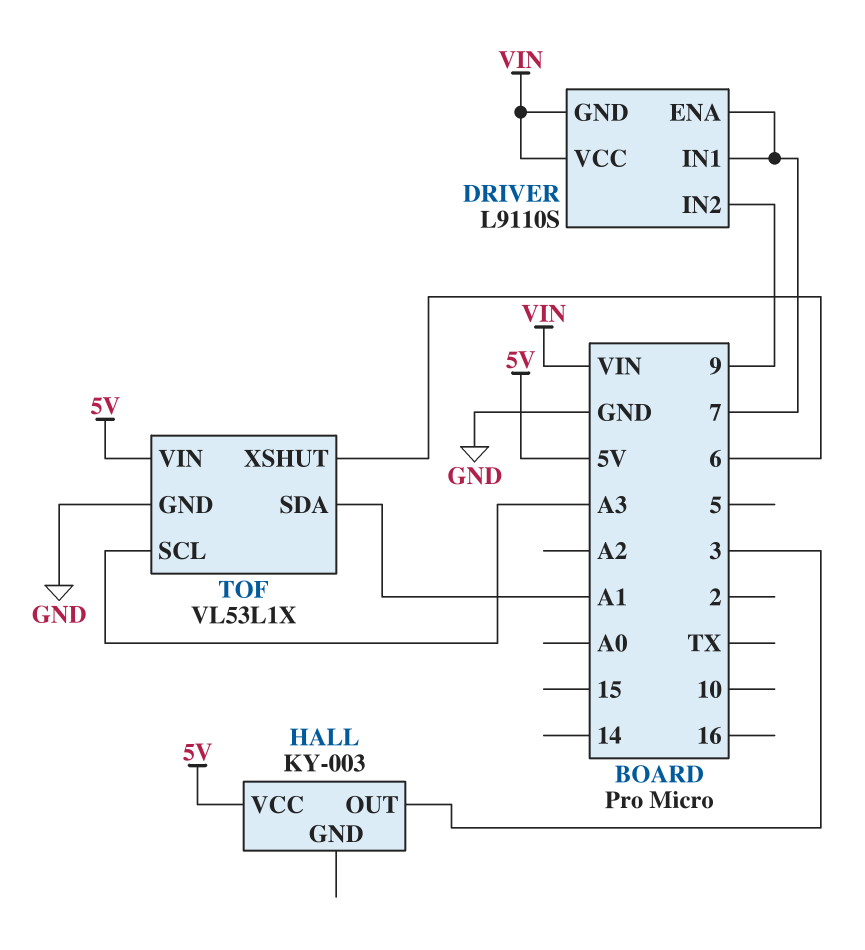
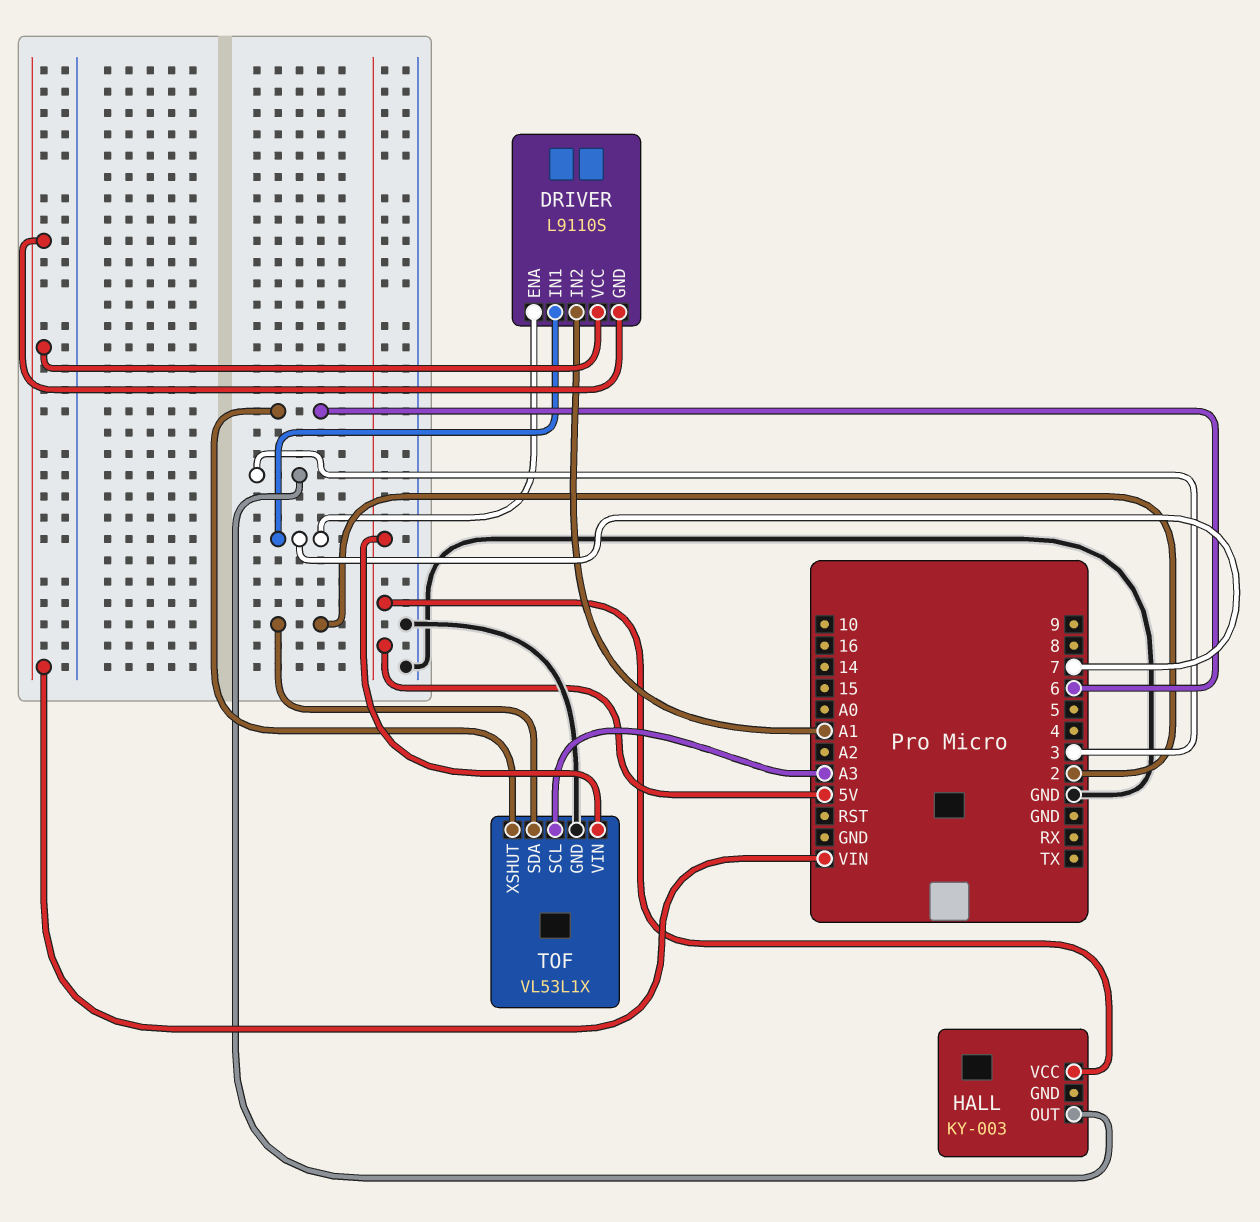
DRIVER pin IN2: 9 -> A1
TOF pin SDA: A1 -> 2

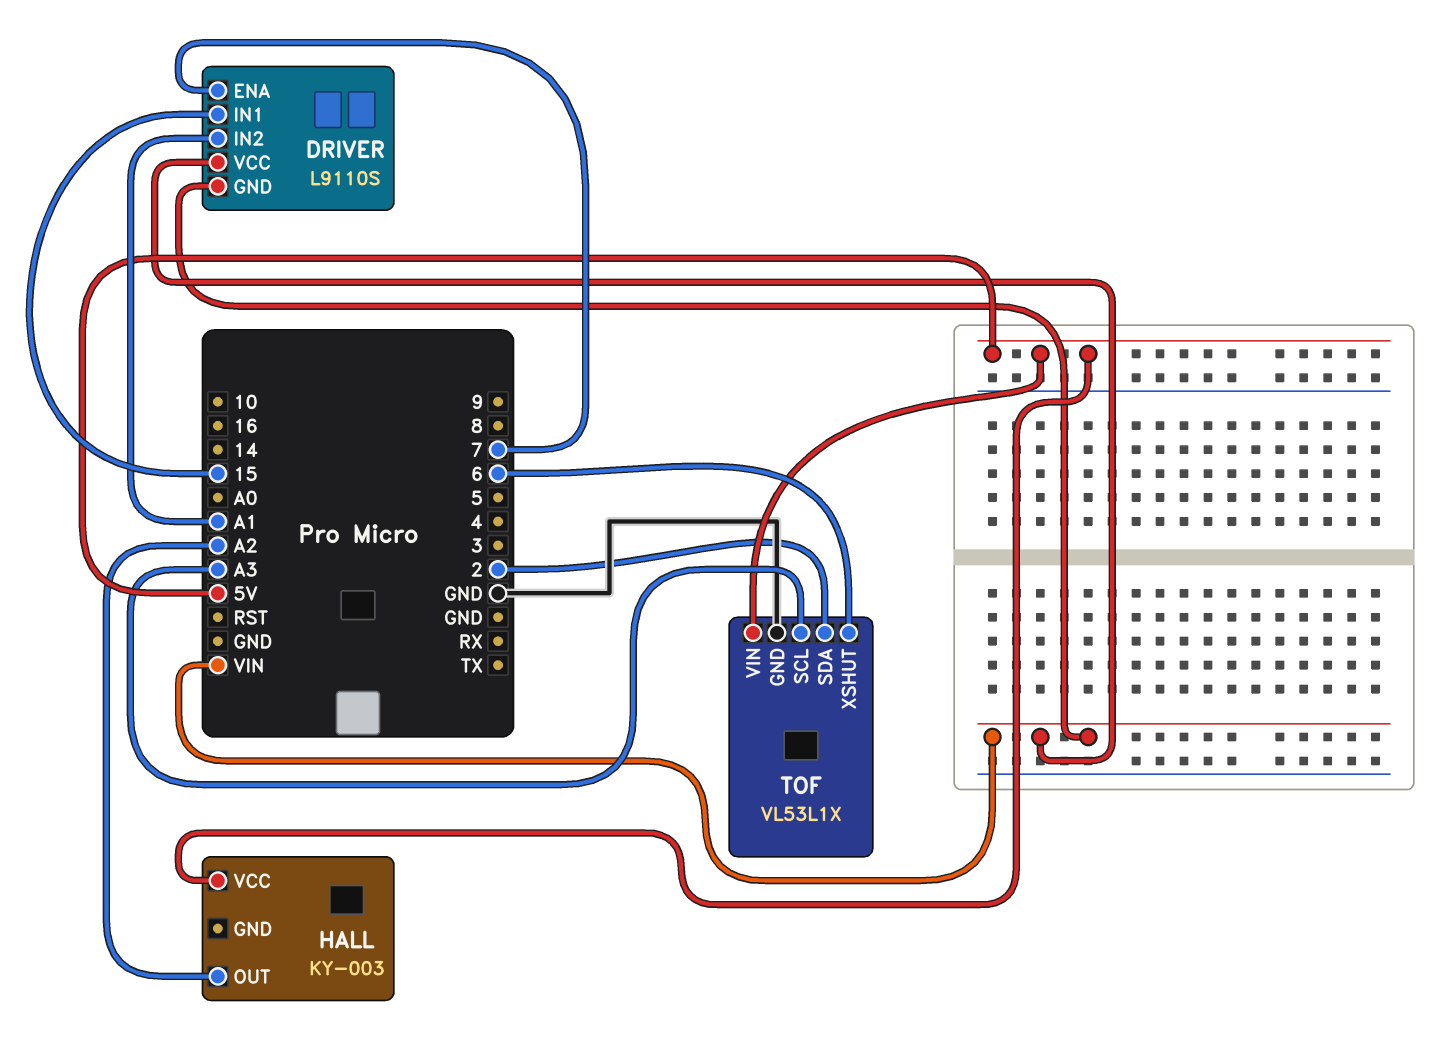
DRIVER pin IN1: 7 -> 15
HALL pin OUT: 3 -> A2

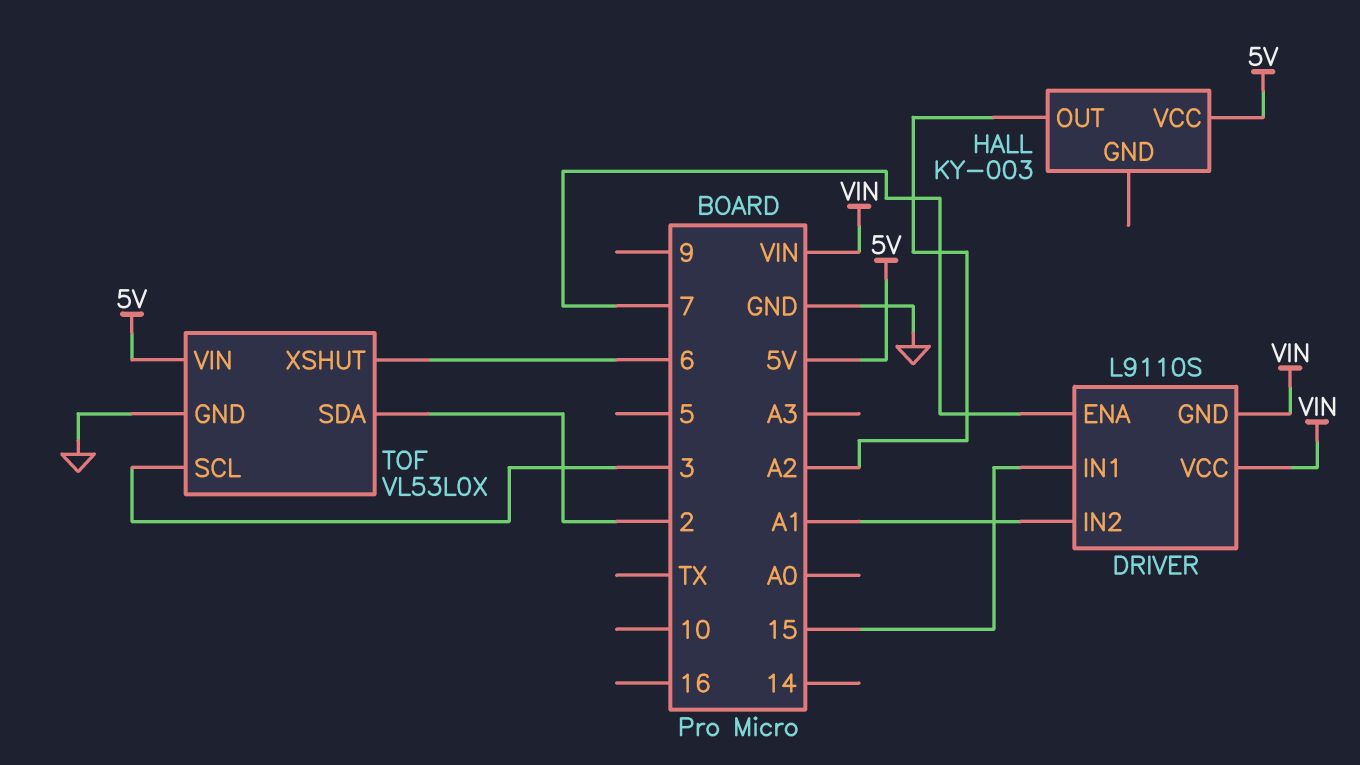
TOF: VL53L1X -> VL53L0X
TOF pin SCL: A3 -> 3

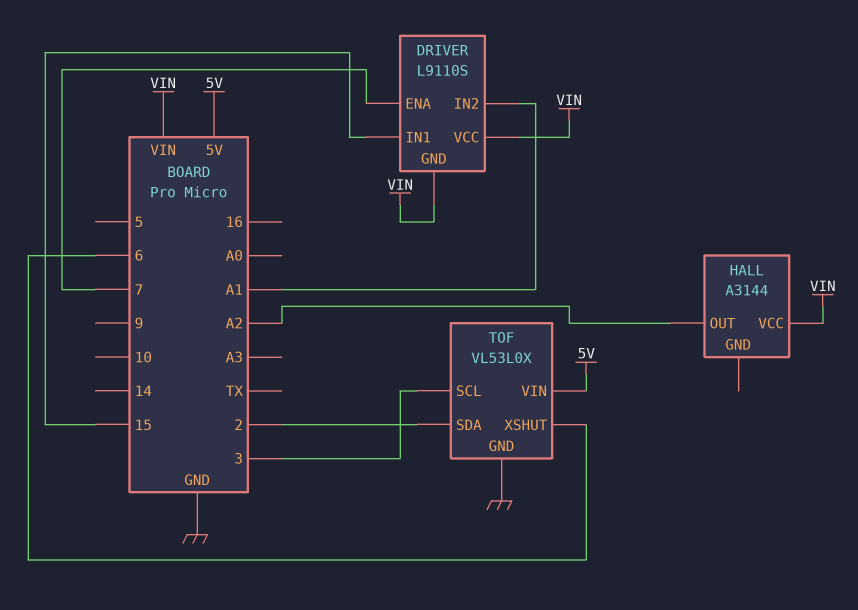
HALL: KY-003 -> A3144
HALL pin VCC: 5V -> VIN

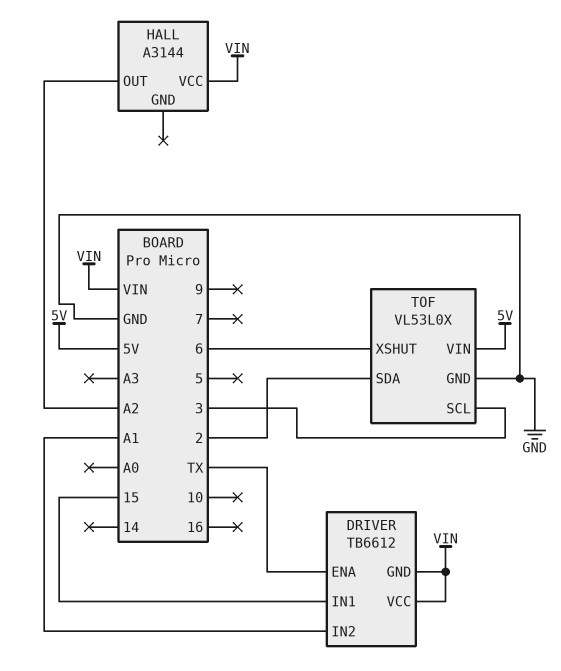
DRIVER: L9110S -> TB6612
DRIVER pin ENA: 7 -> TX

